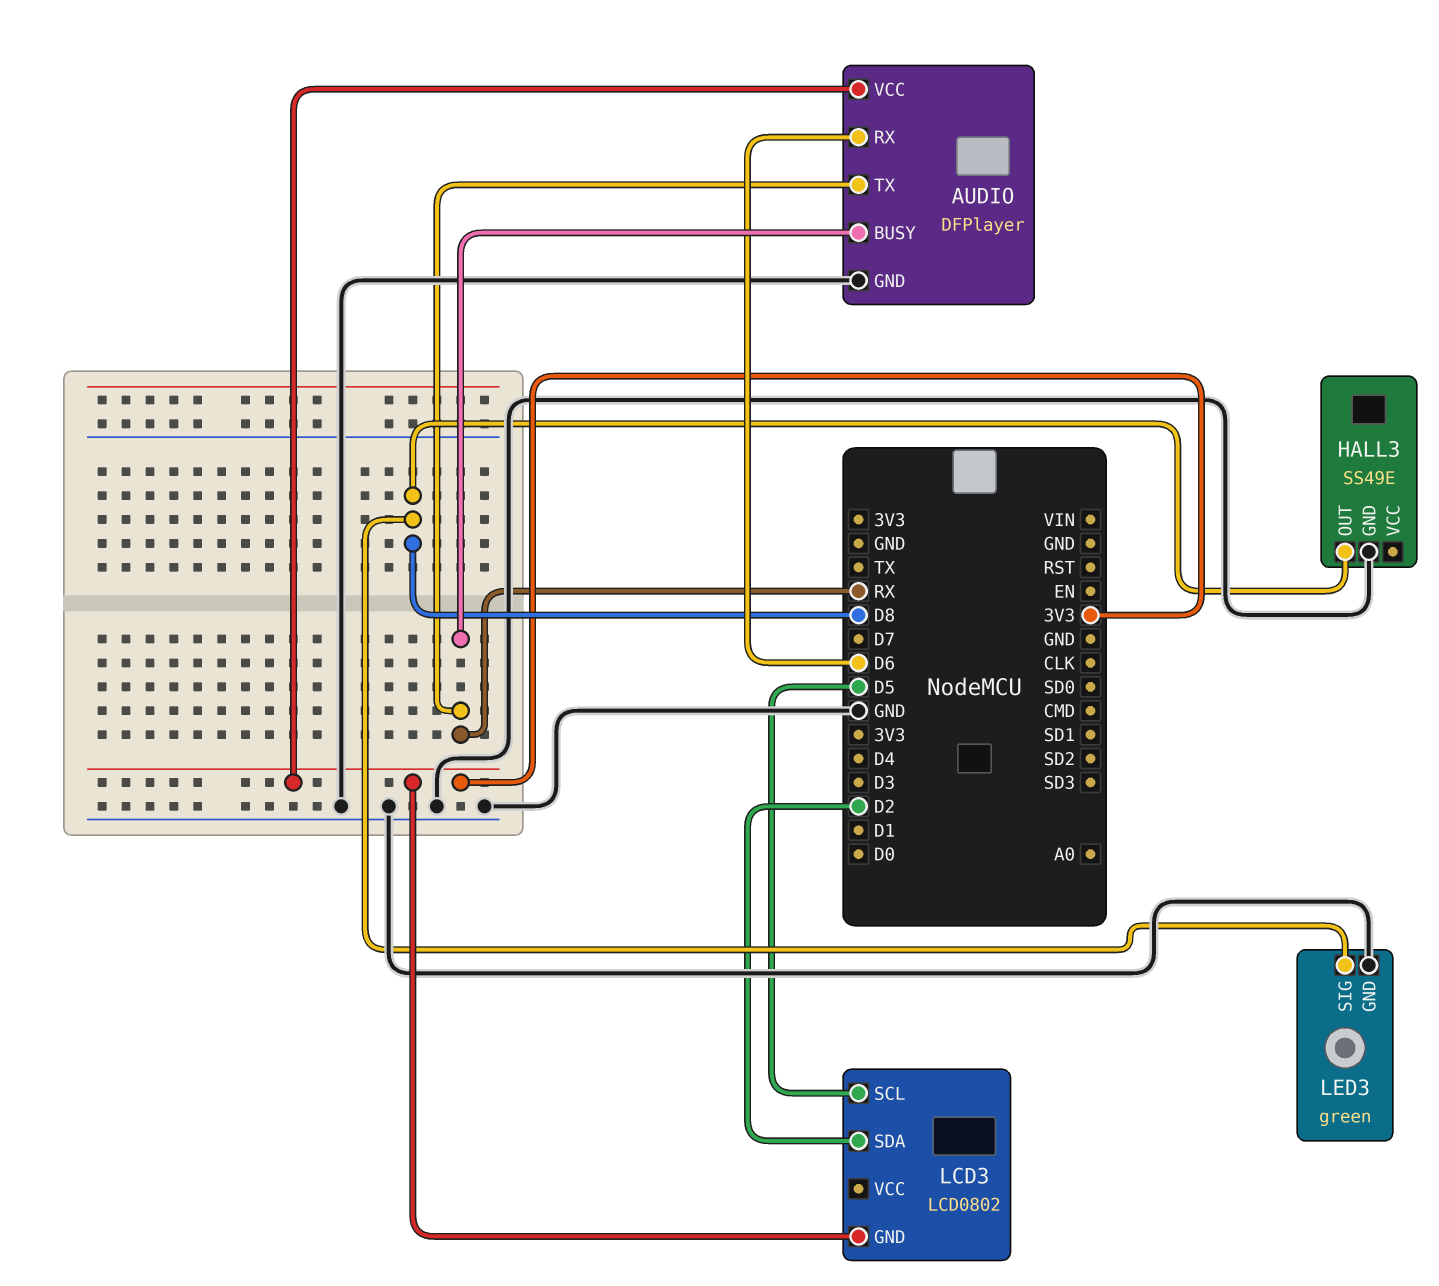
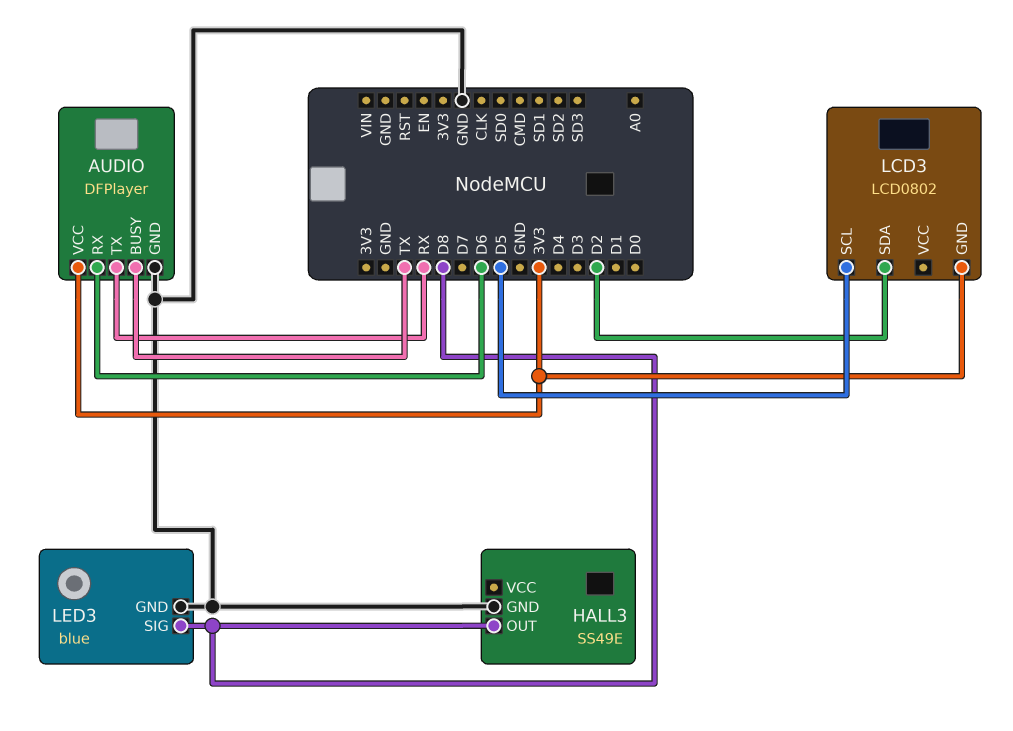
AUDIO pin BUSY: RX -> TX
LED3: green -> blue

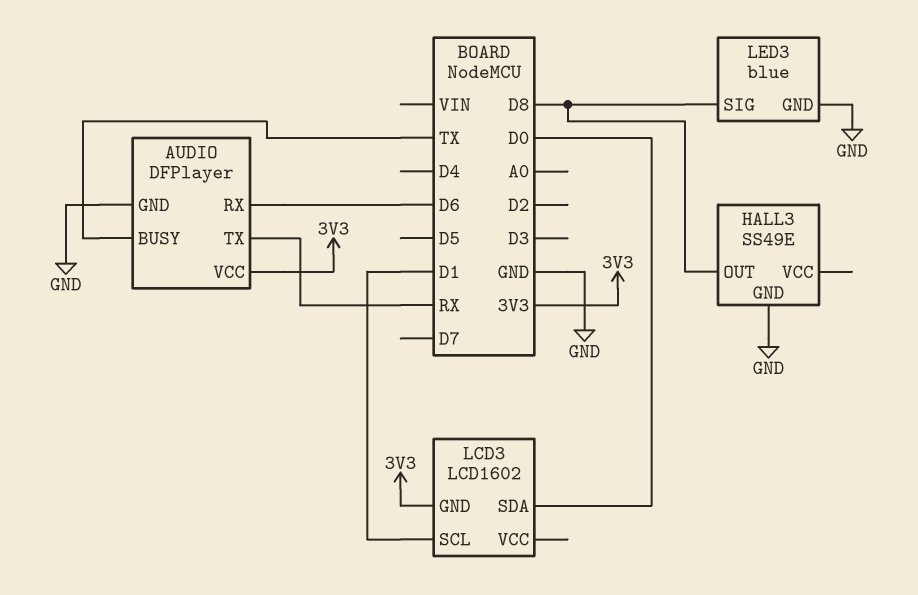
LCD3: LCD0802 -> LCD1602
LCD3 pin SCL: D5 -> D1
LCD3 pin SDA: D2 -> D0

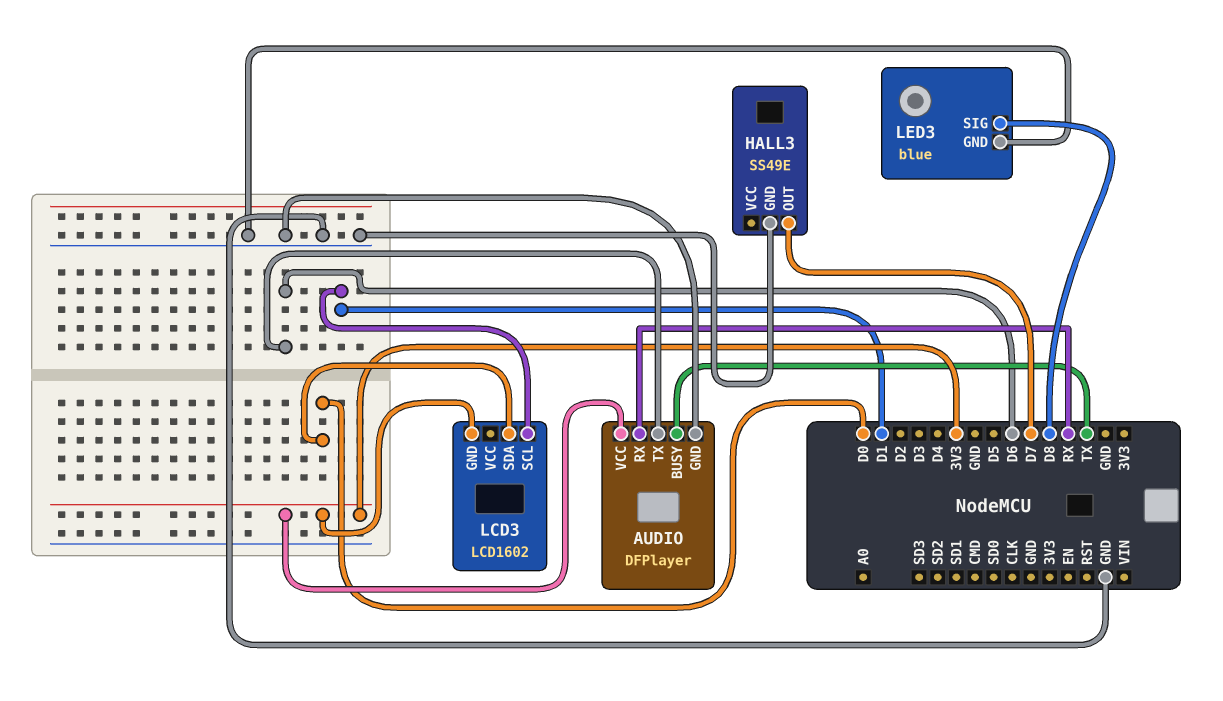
AUDIO pin RX: D6 -> RX
AUDIO pin TX: RX -> D6
HALL3 pin OUT: D8 -> D7

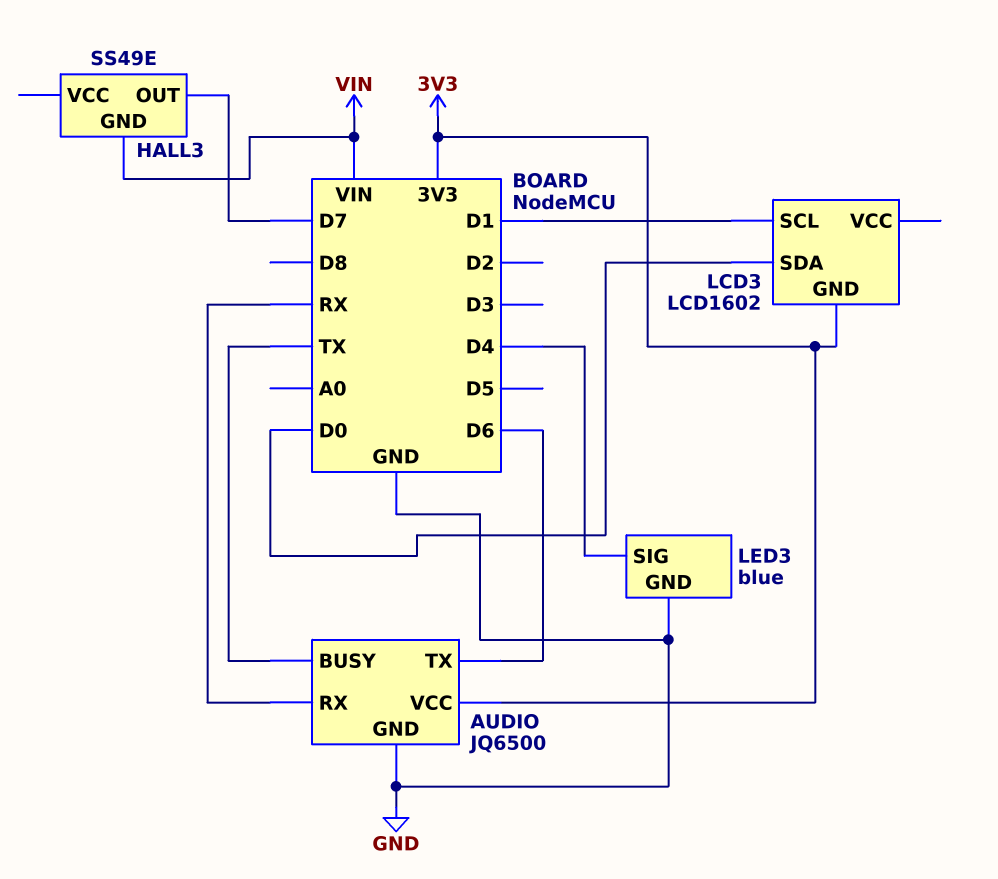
AUDIO: DFPlayer -> JQ6500
HALL3 pin GND: GND -> VIN
LED3 pin SIG: D8 -> D4

